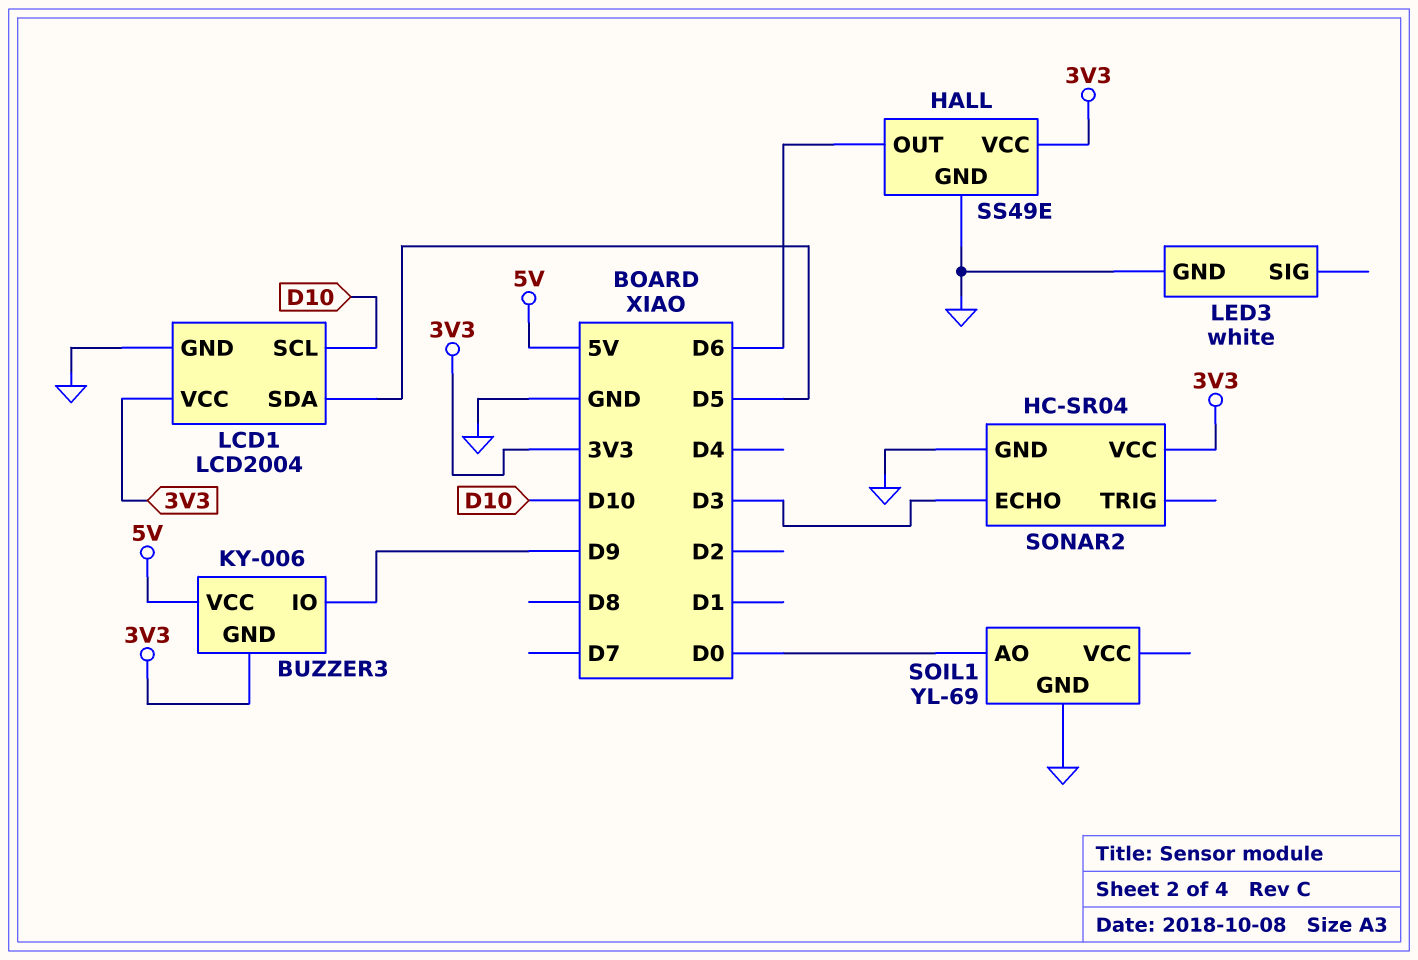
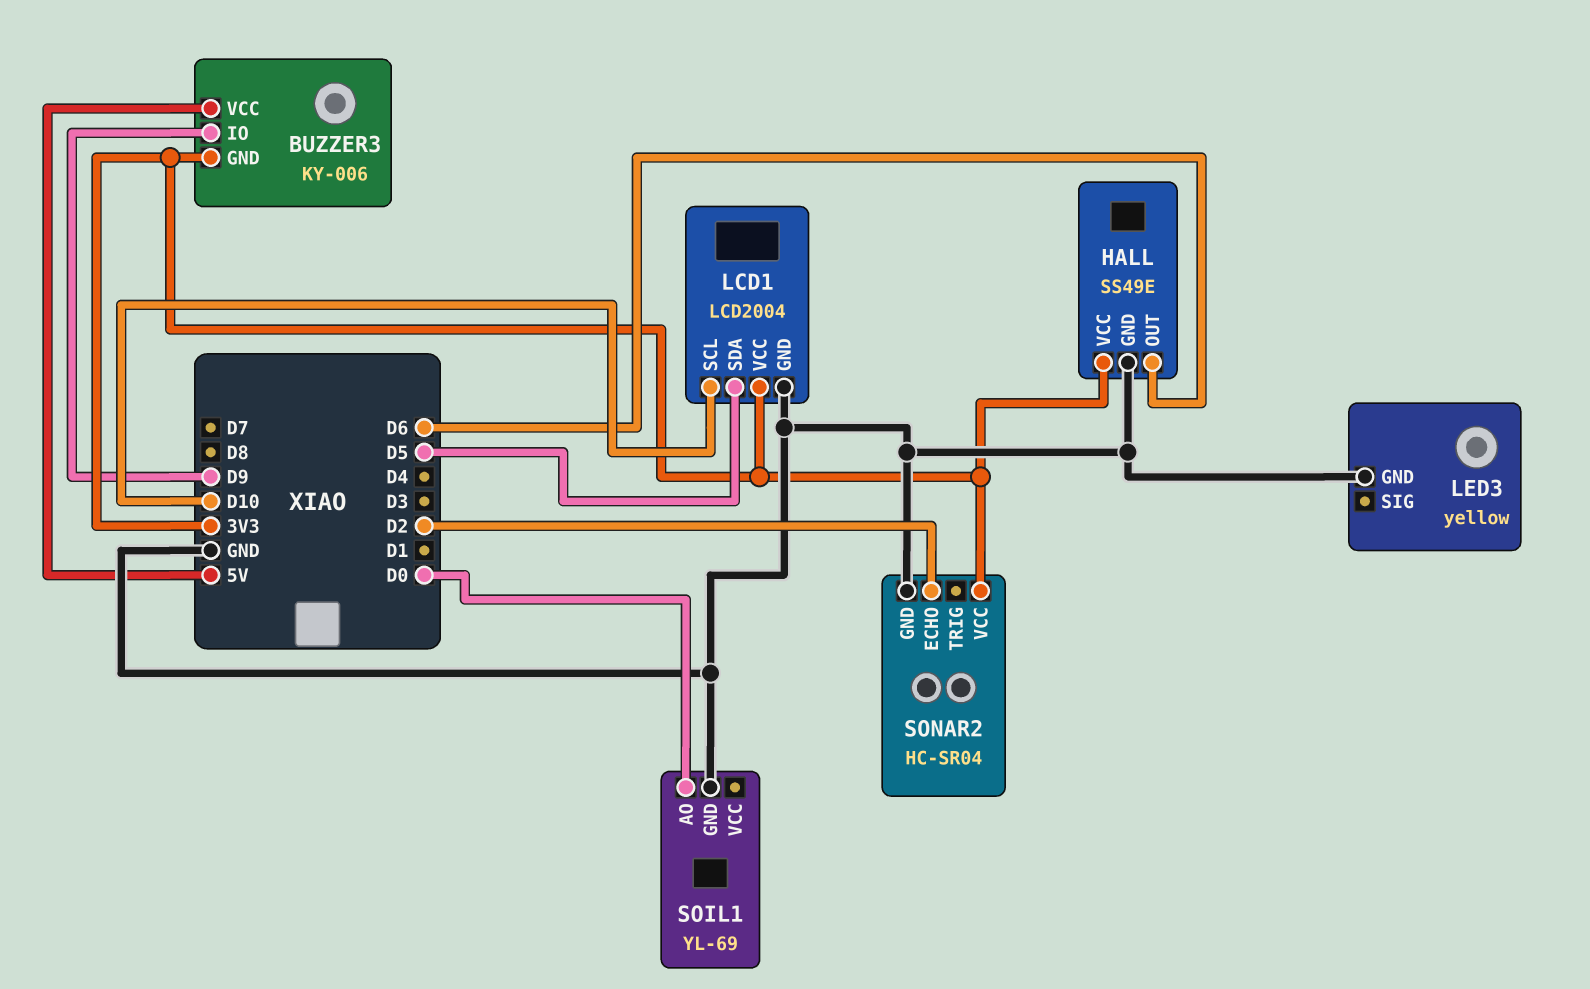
LED3: white -> yellow
SONAR2 pin ECHO: D3 -> D2

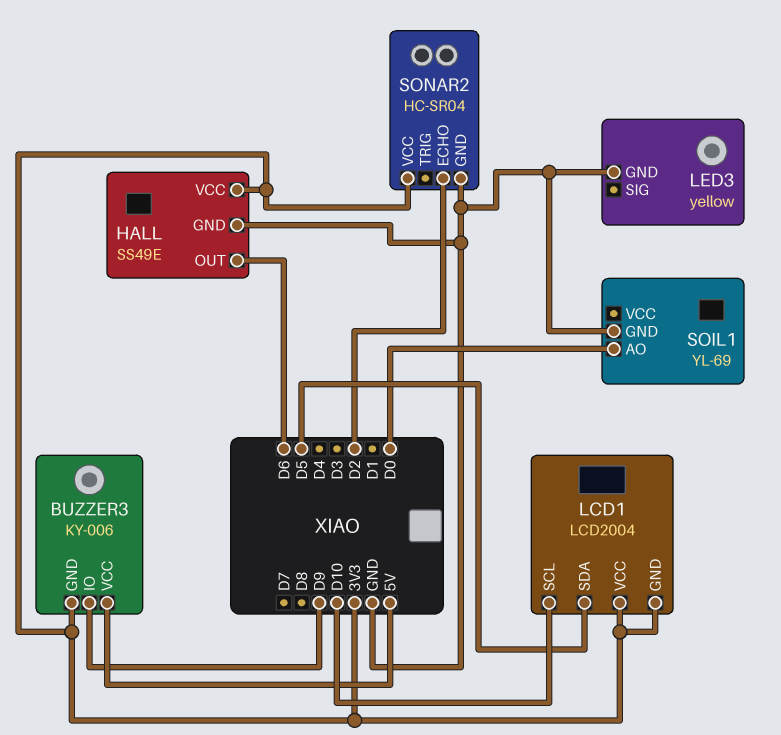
LCD1 pin GND: GND -> 3V3

